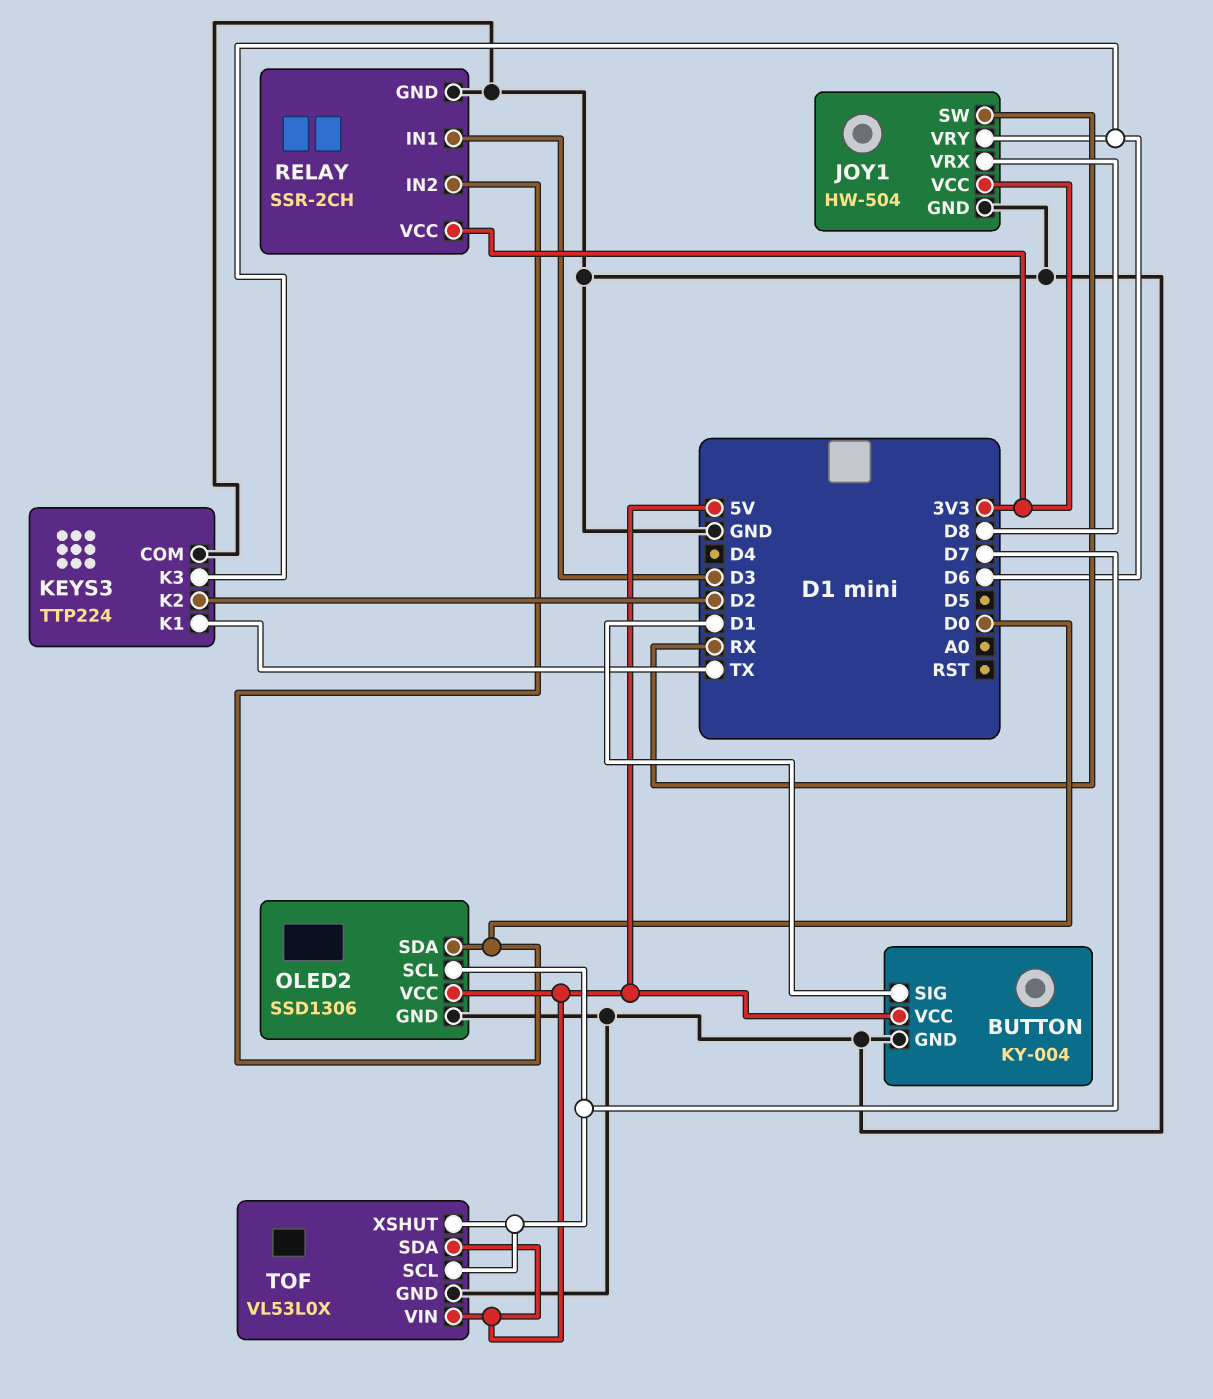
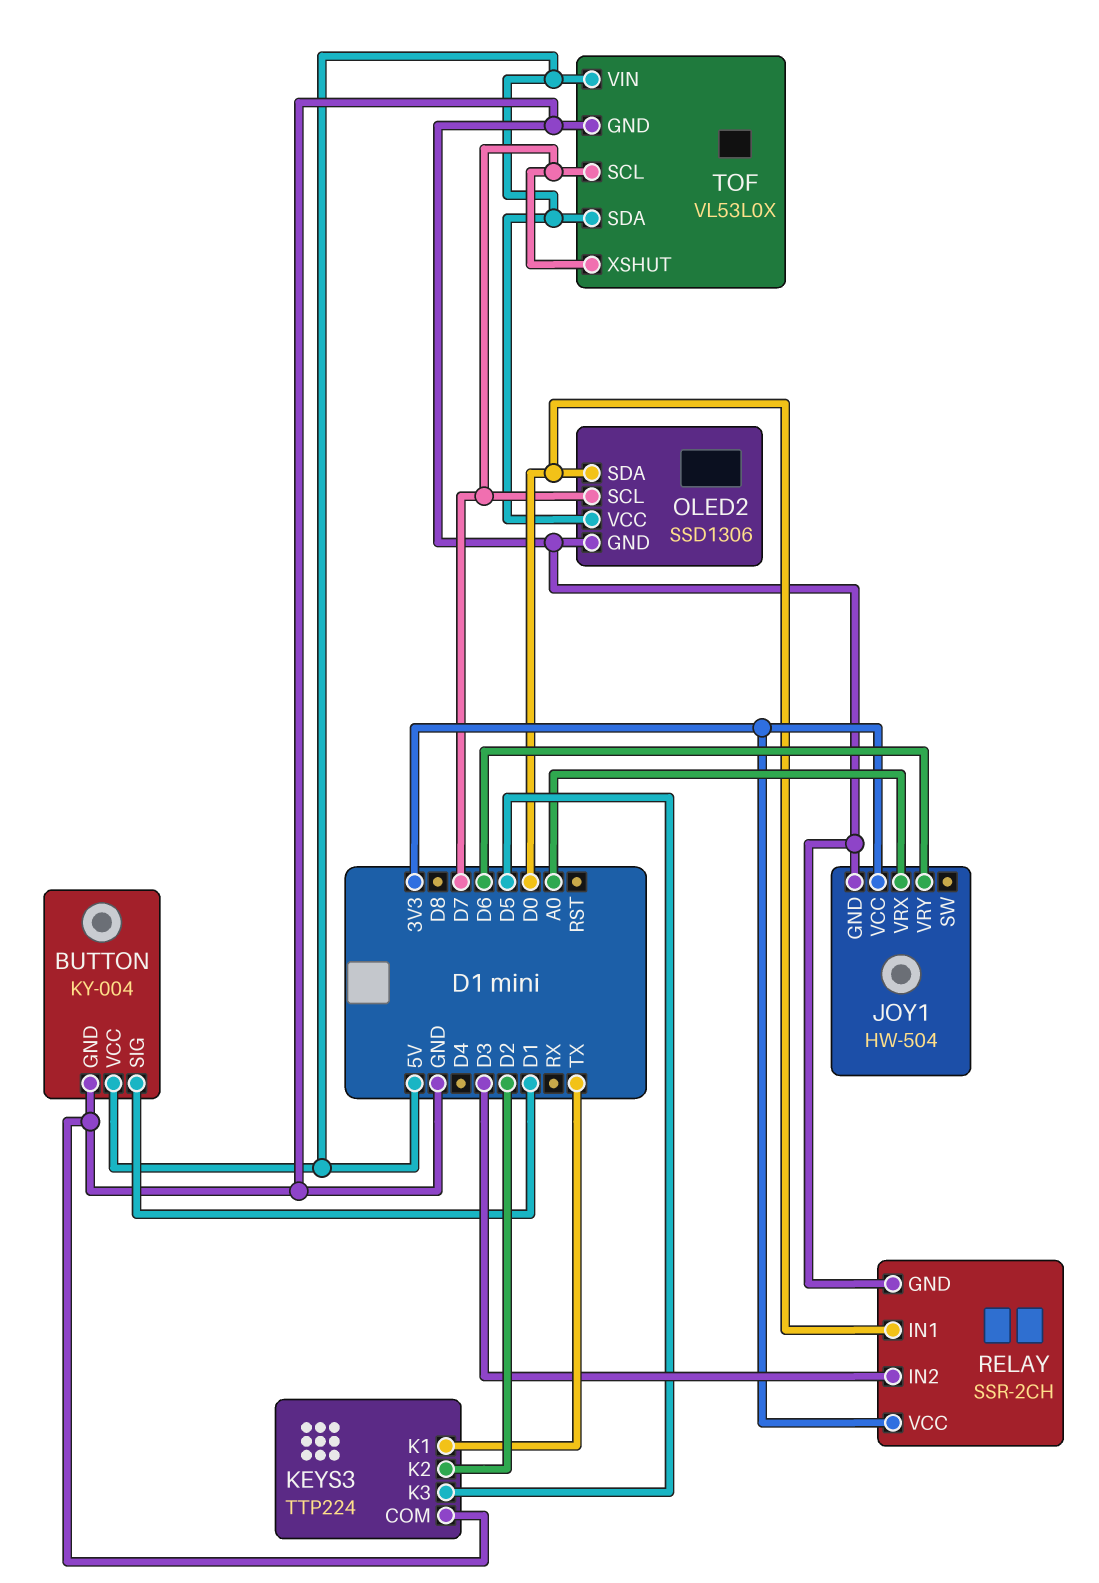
JOY1 pin SW: RX -> none
JOY1 pin VRX: D8 -> A0
KEYS3 pin K3: D6 -> D5
RELAY pin IN1: D3 -> D0
RELAY pin IN2: D0 -> D3

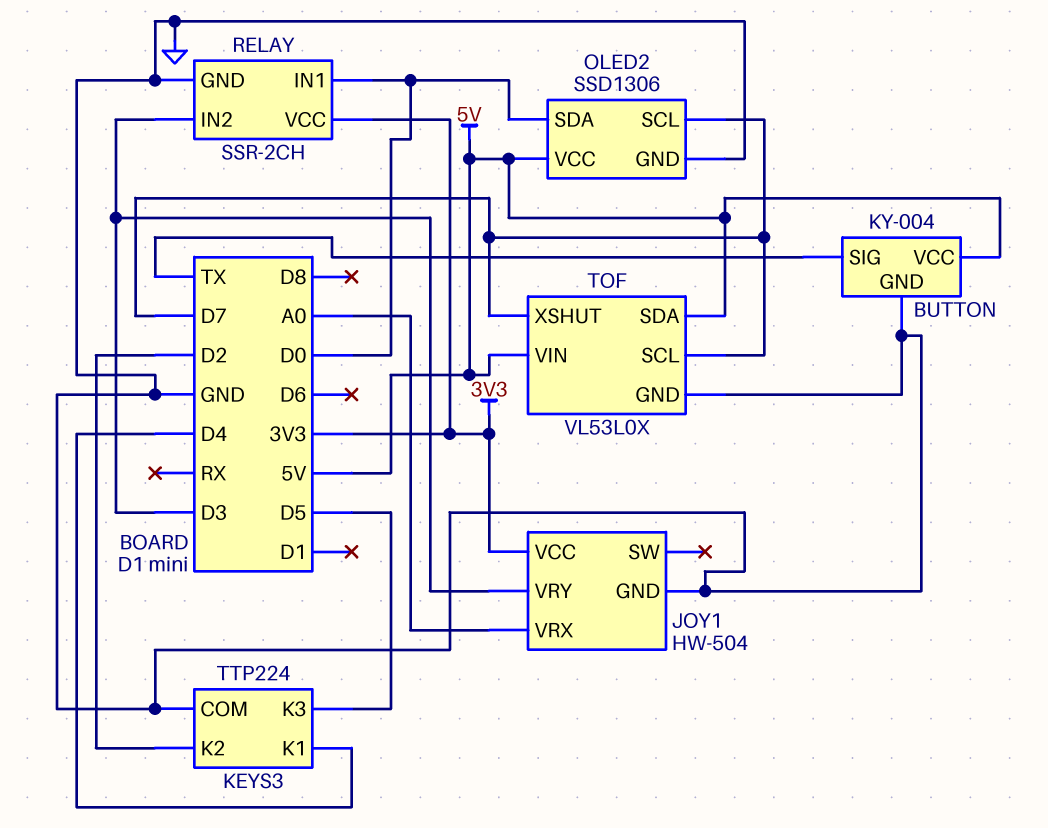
BUTTON pin SIG: D1 -> TX
JOY1 pin VRY: D6 -> D3
KEYS3 pin K1: TX -> D4

